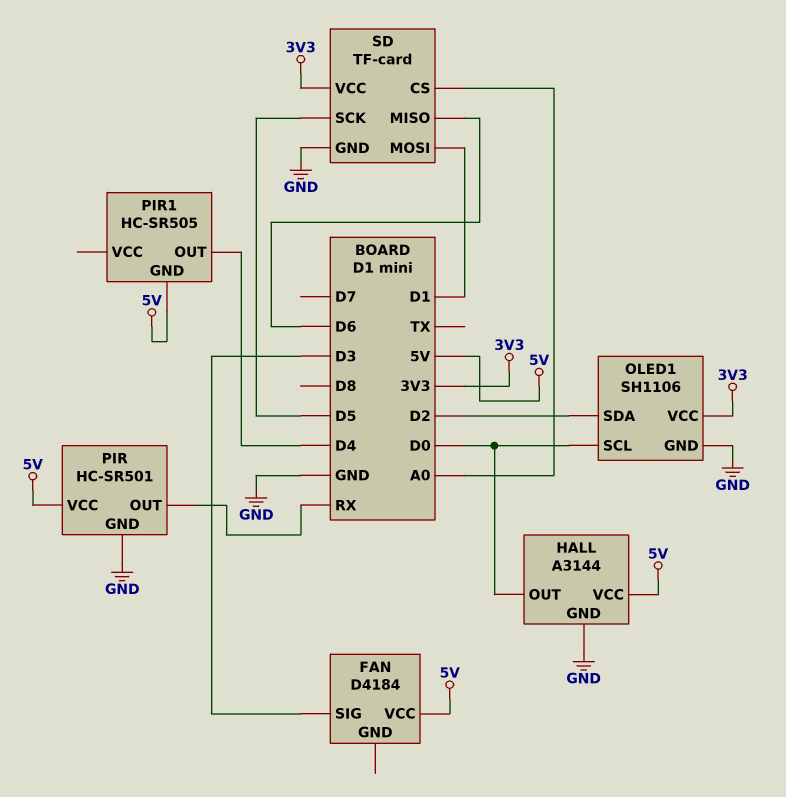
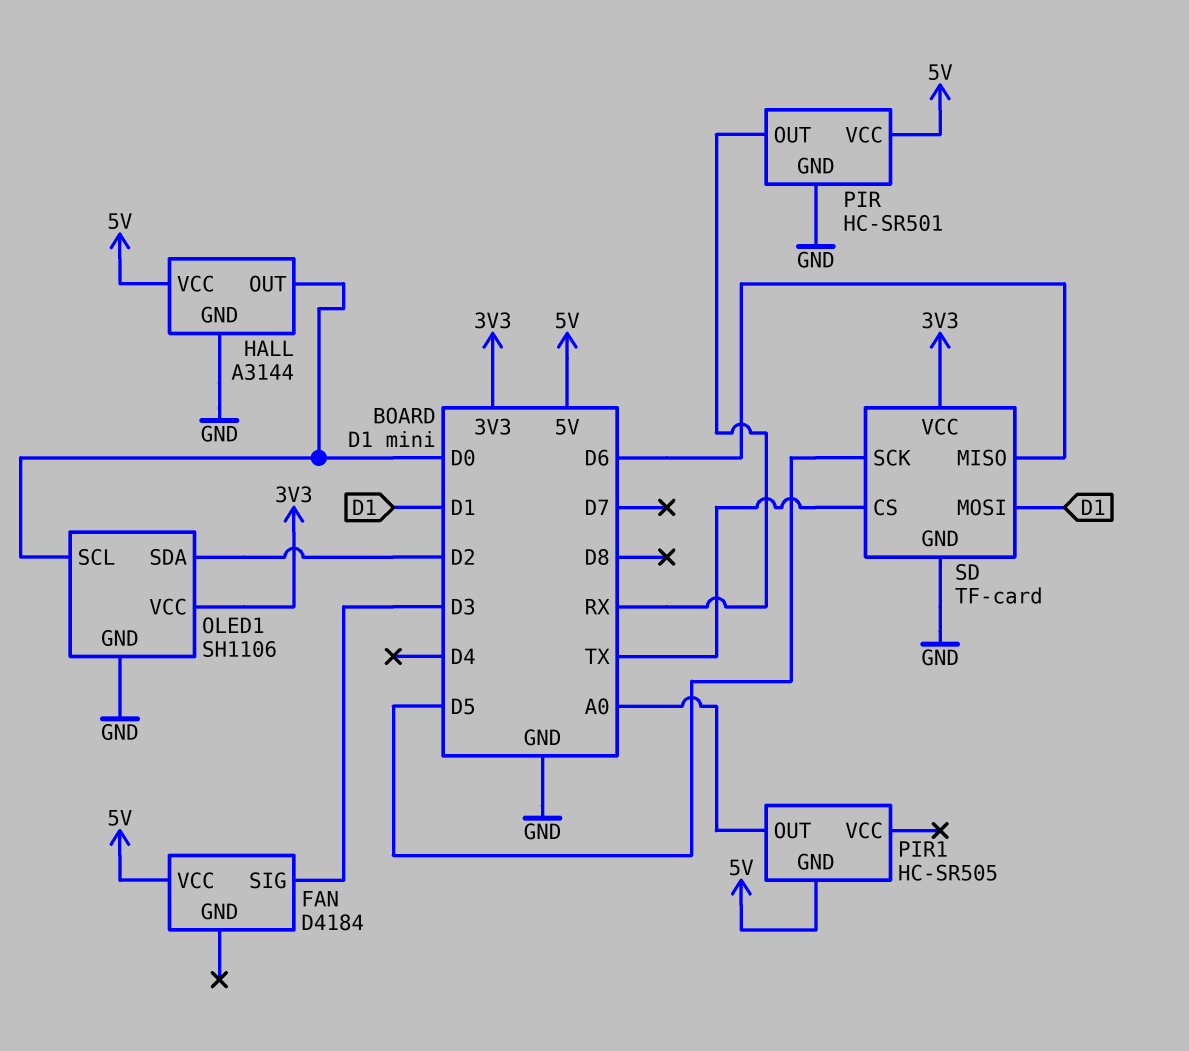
PIR1 pin OUT: D4 -> A0
SD pin CS: A0 -> TX

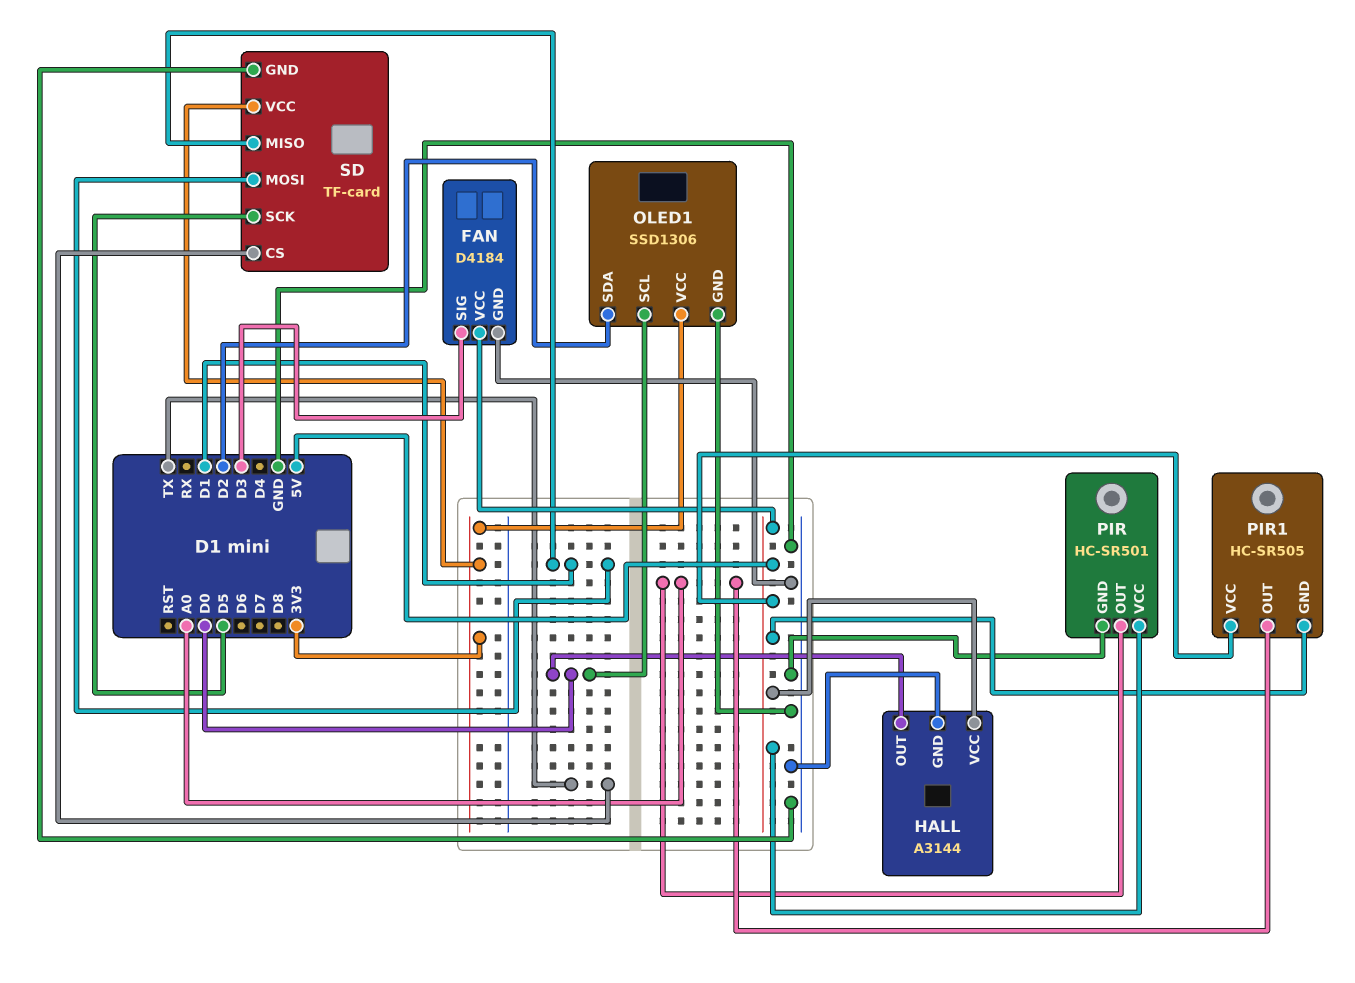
FAN pin GND: none -> GND
OLED1: SH1106 -> SSD1306
PIR pin OUT: RX -> A0
PIR1 pin VCC: none -> 5V
SD pin MISO: D6 -> D1

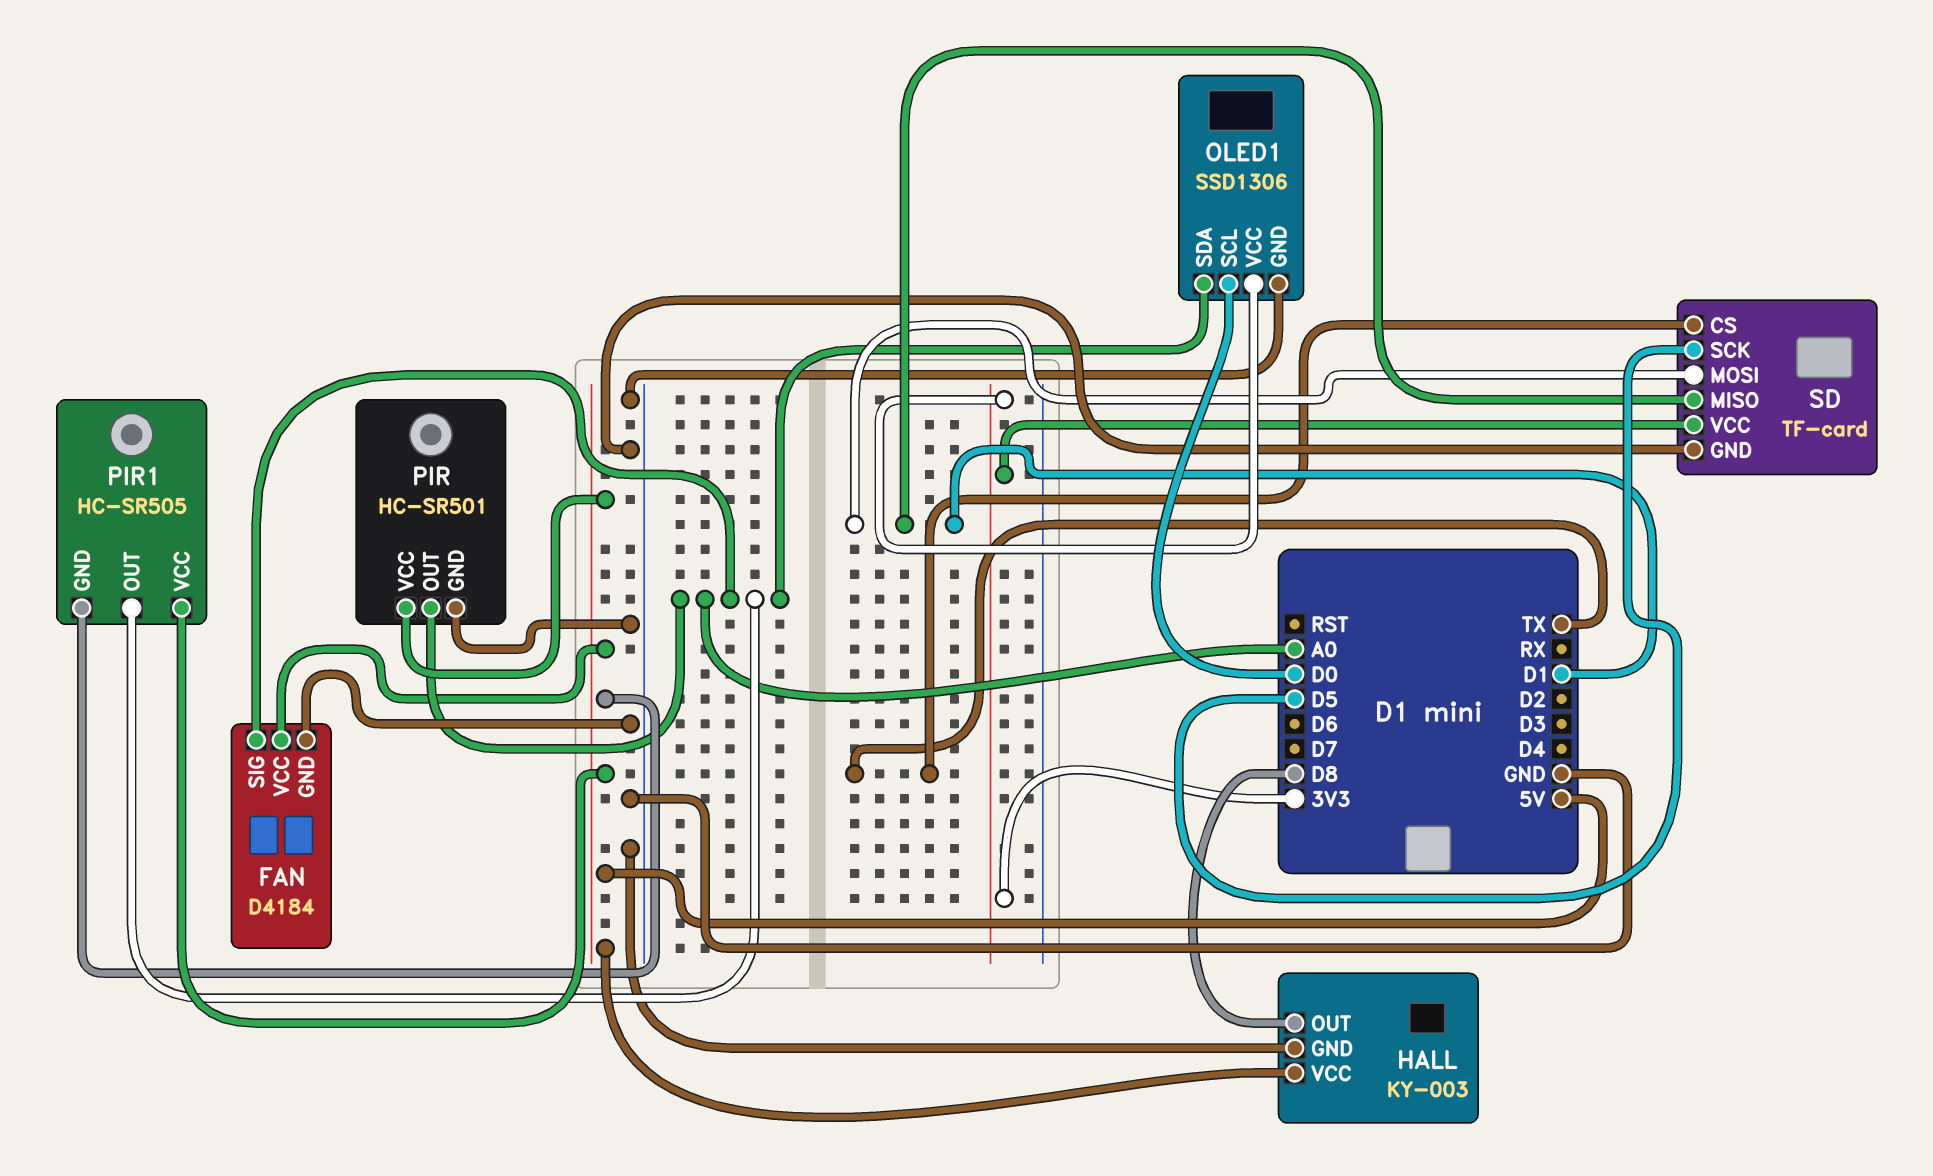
FAN pin SIG: D3 -> A0
HALL: A3144 -> KY-003
HALL pin OUT: D0 -> D8
OLED1 pin SDA: D2 -> A0

